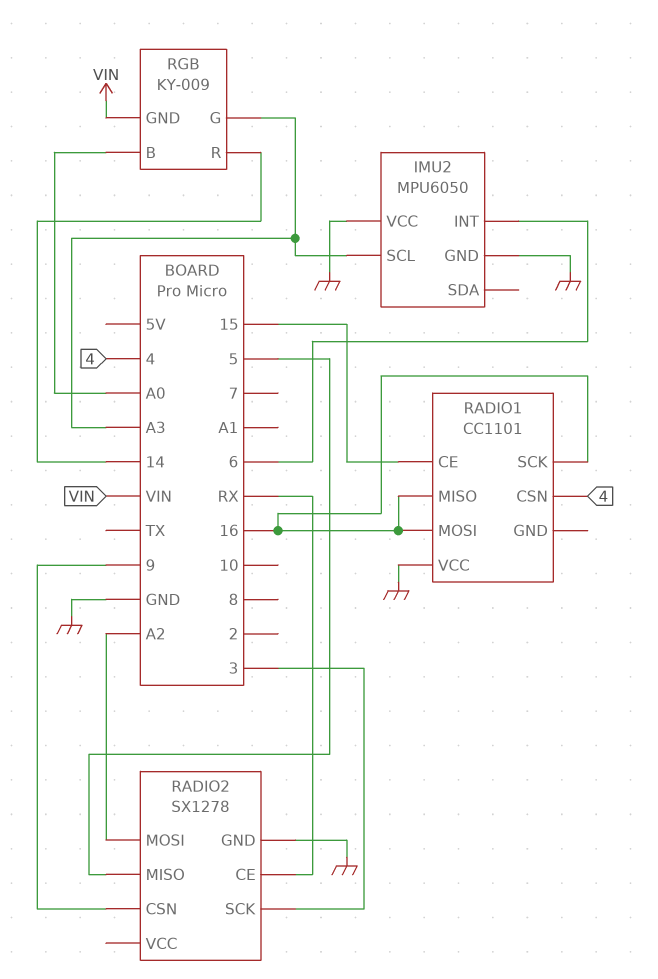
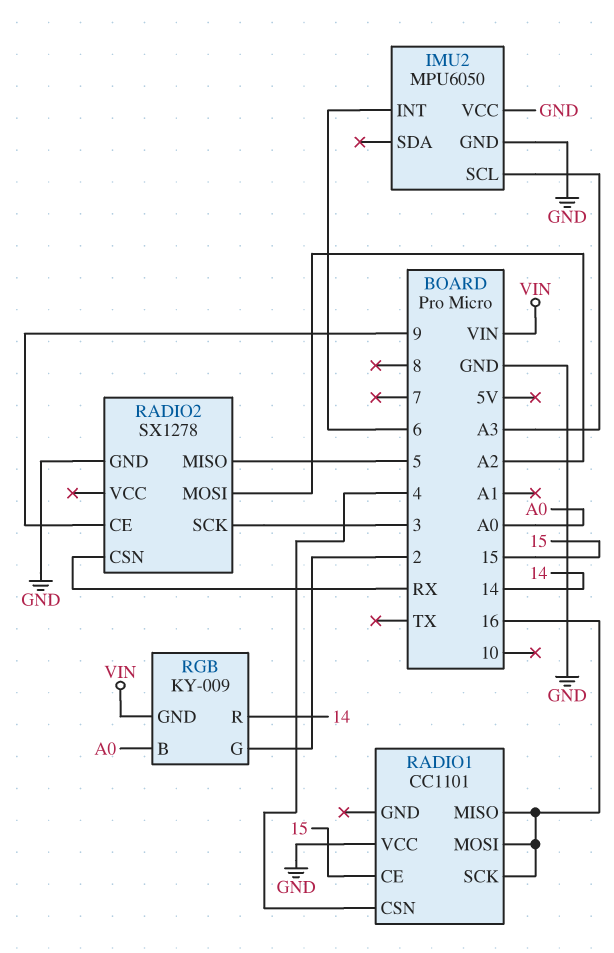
RADIO2 pin CE: RX -> 9
RADIO2 pin CSN: 9 -> RX
RGB pin G: A3 -> 2

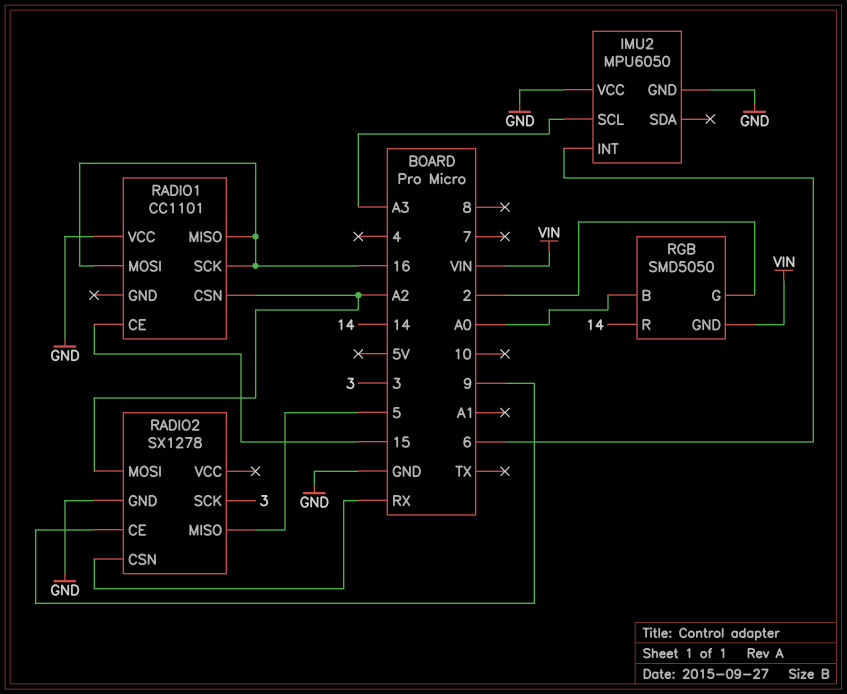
RADIO1 pin CSN: 4 -> A2
RGB: KY-009 -> SMD5050

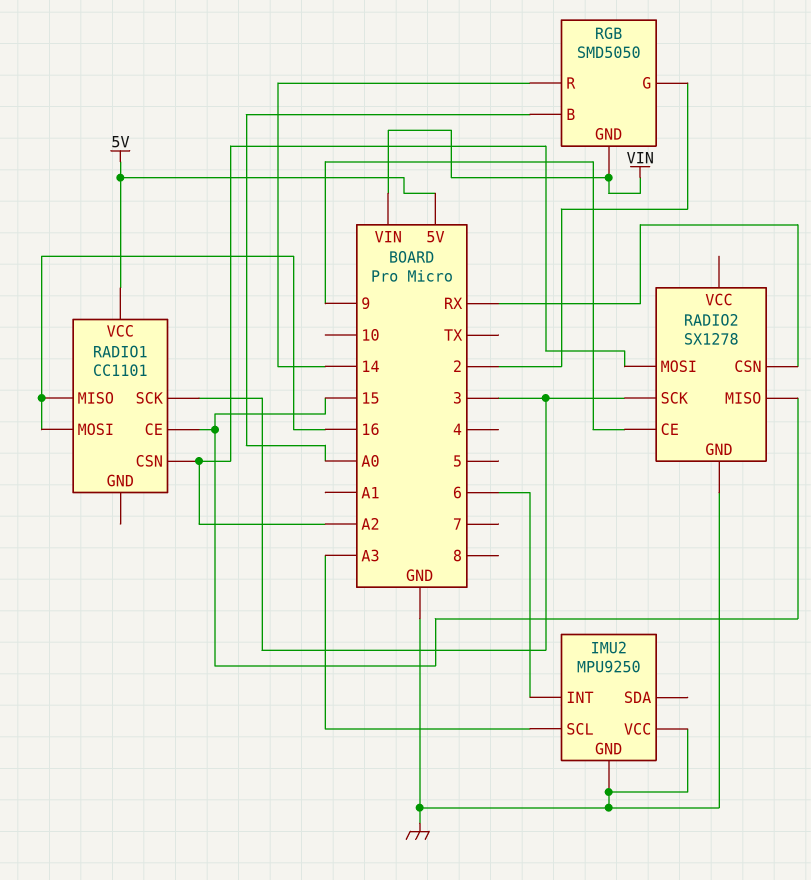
IMU2: MPU6050 -> MPU9250
RADIO1 pin SCK: 16 -> 3
RADIO1 pin VCC: GND -> 5V
RADIO2 pin MISO: 5 -> 15

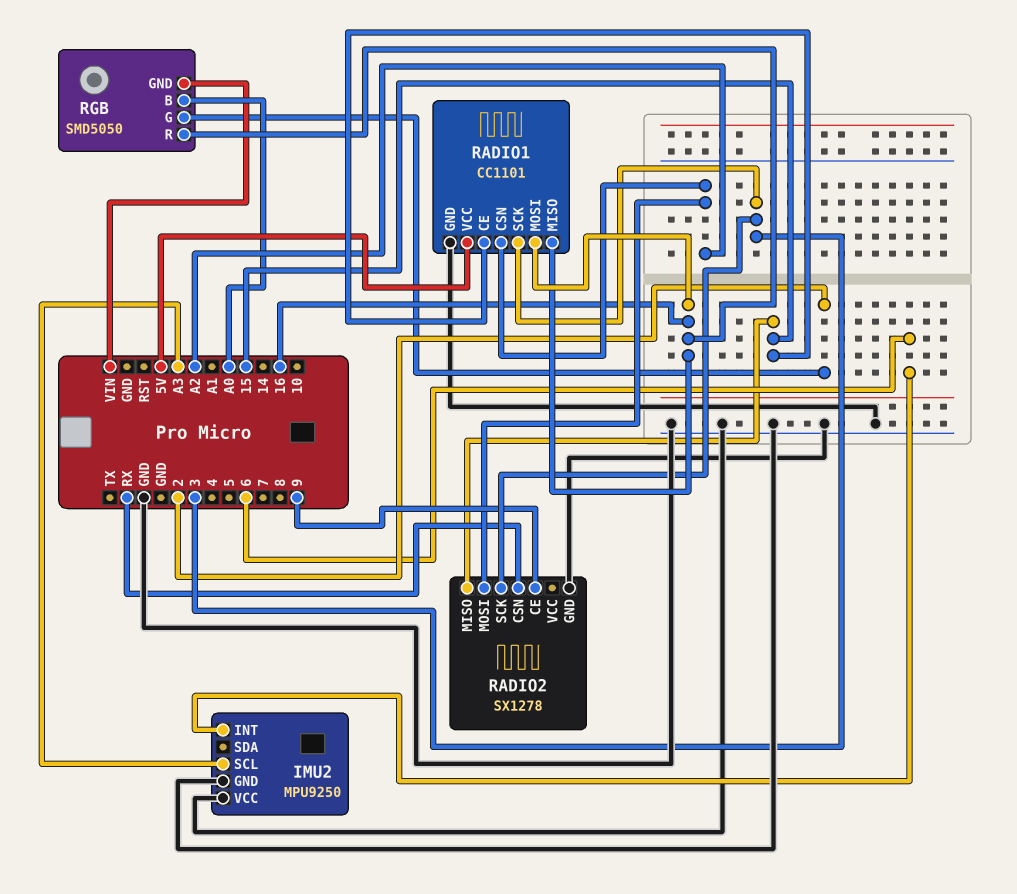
RADIO1 pin GND: none -> GND
RGB pin R: 14 -> 16

